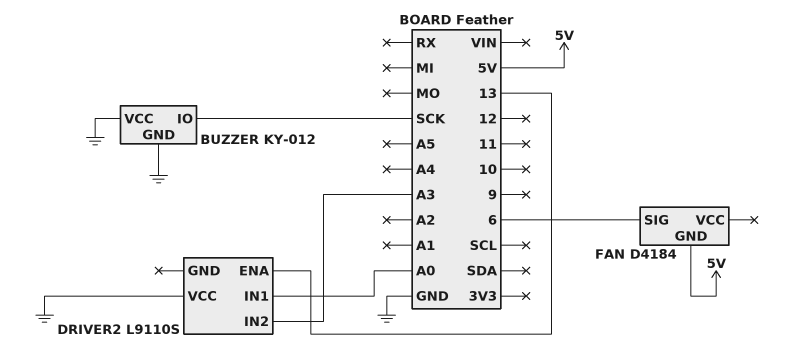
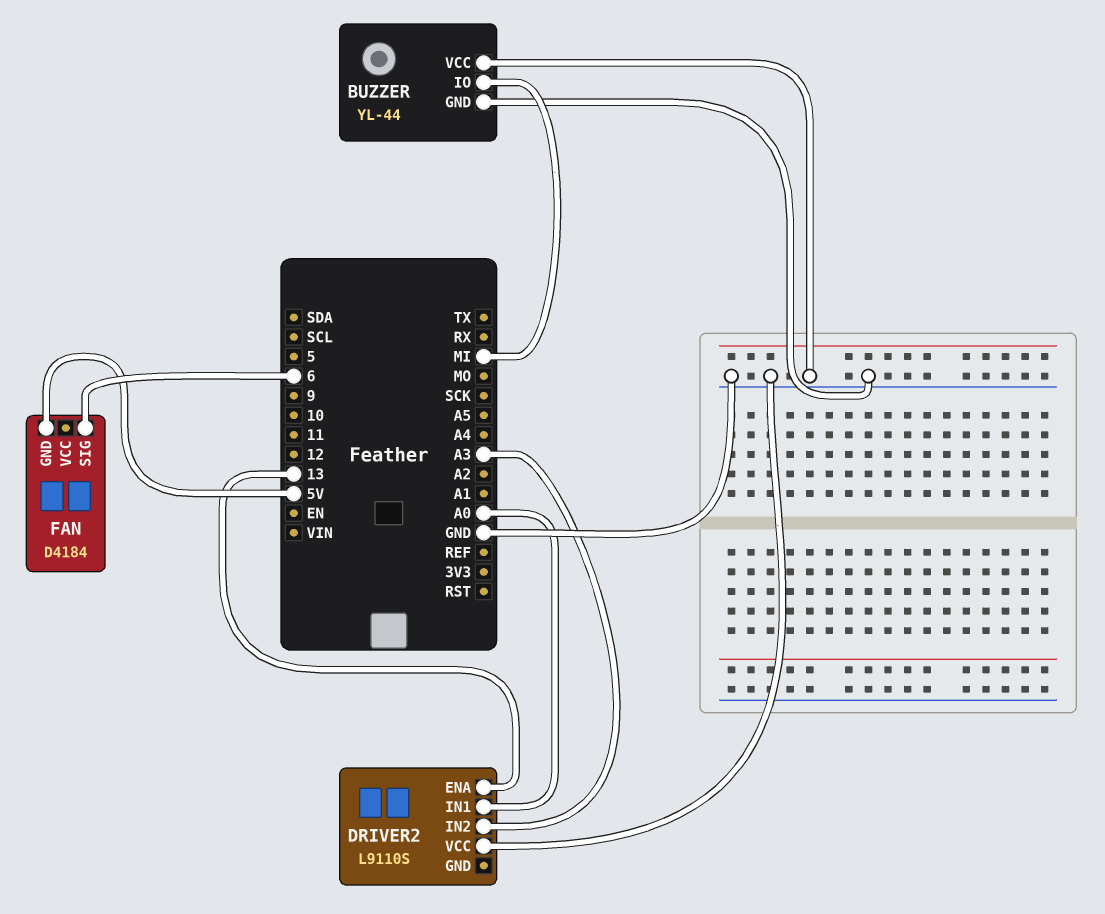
BUZZER: KY-012 -> YL-44
BUZZER pin IO: SCK -> MI

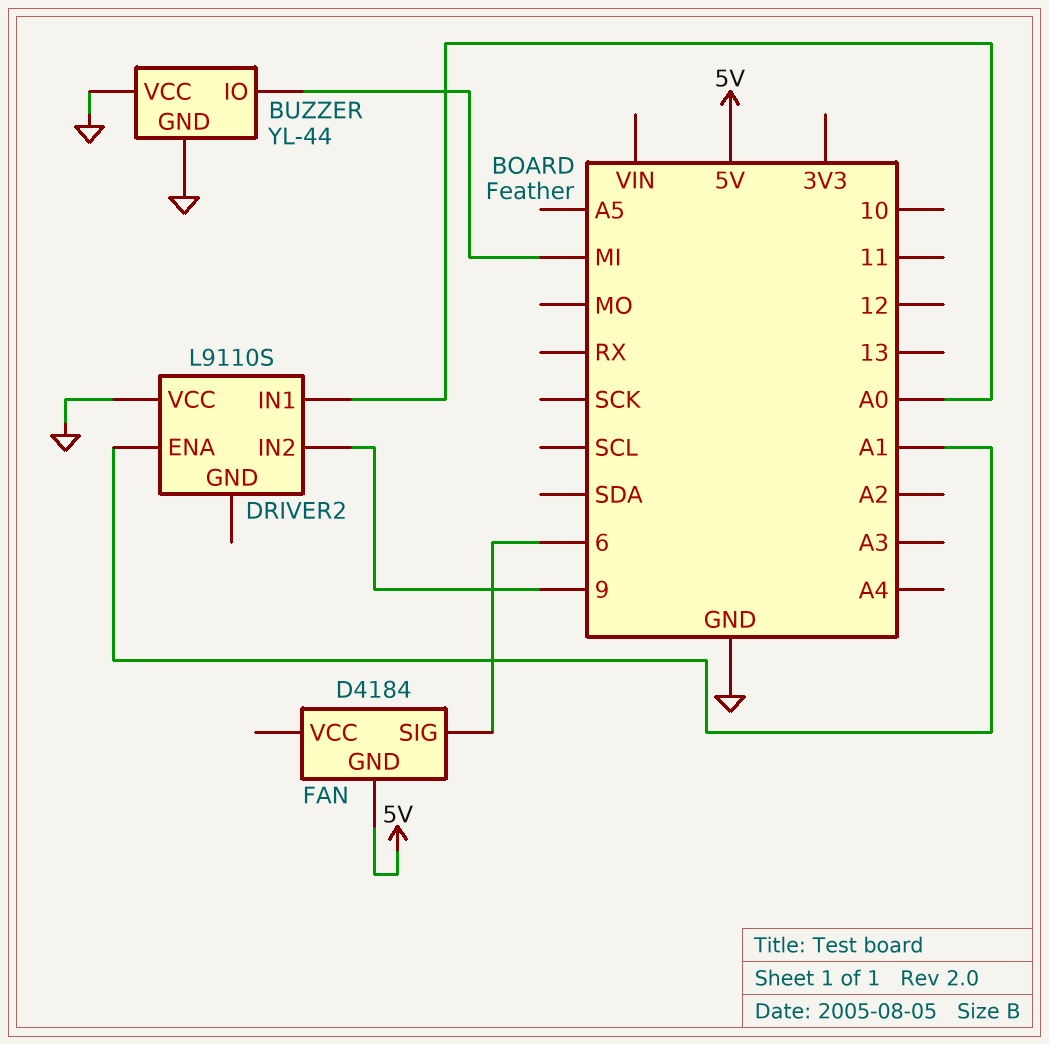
DRIVER2 pin ENA: 13 -> A1
DRIVER2 pin IN2: A3 -> 9

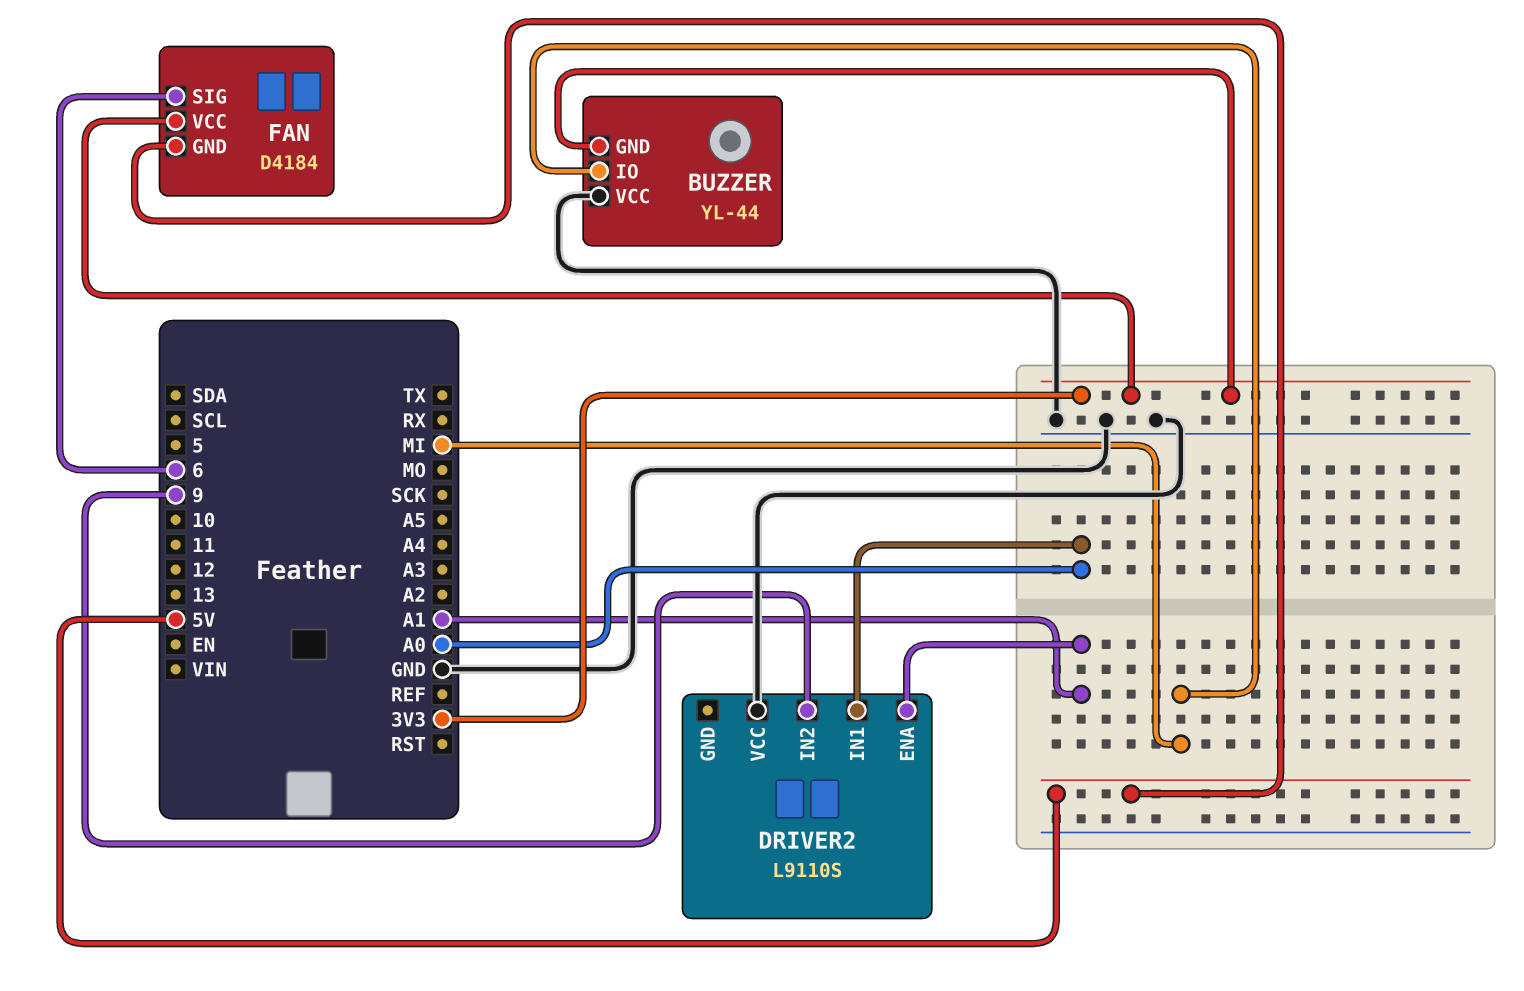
BUZZER pin GND: GND -> 3V3
FAN pin VCC: none -> 3V3

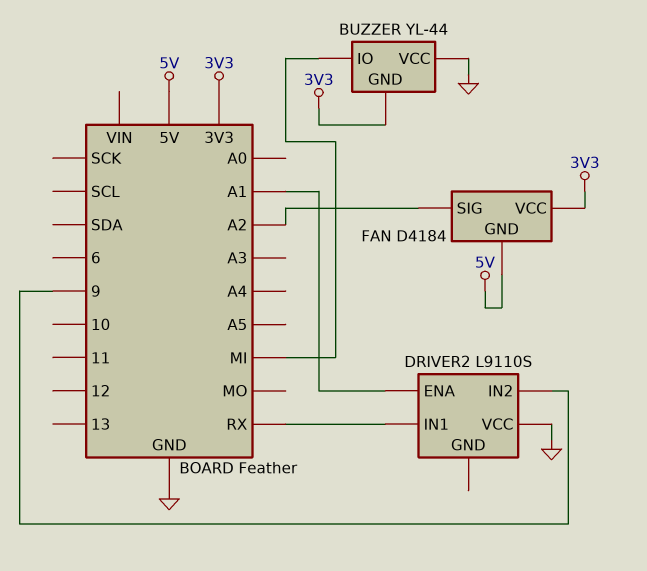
DRIVER2 pin IN1: A0 -> RX
FAN pin SIG: 6 -> A2

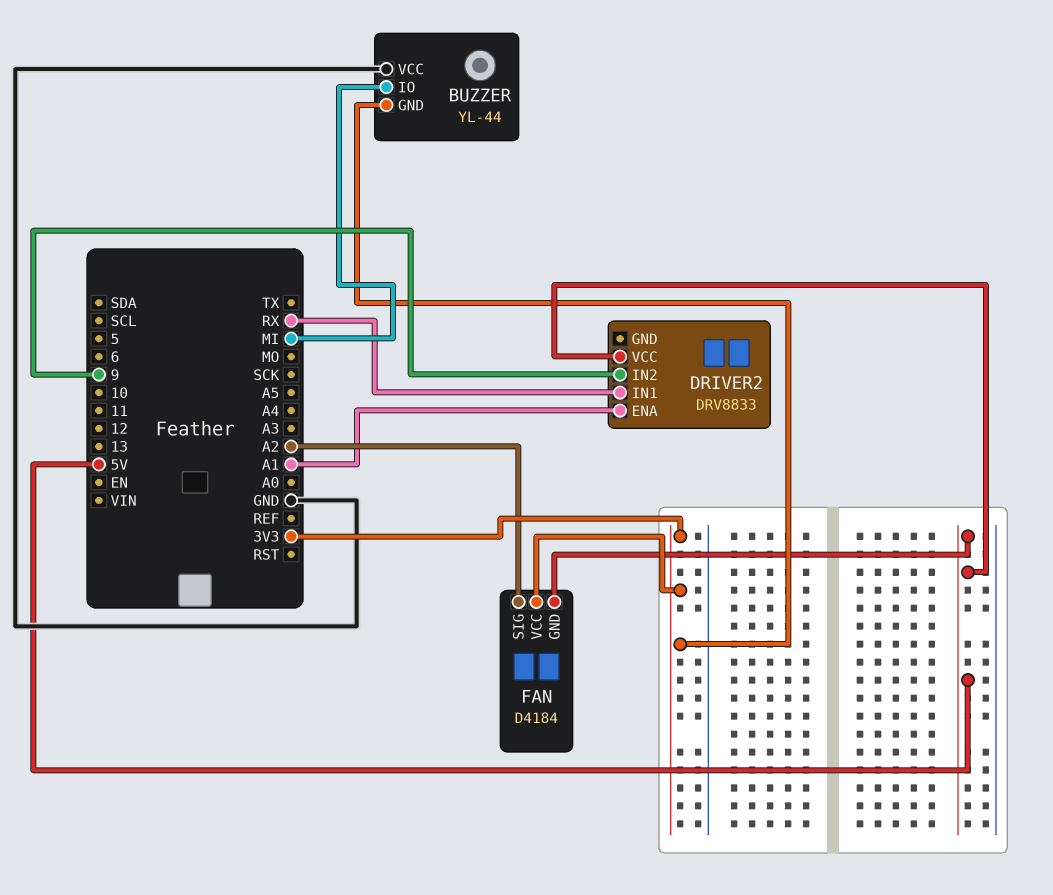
DRIVER2: L9110S -> DRV8833
DRIVER2 pin VCC: GND -> 5V

